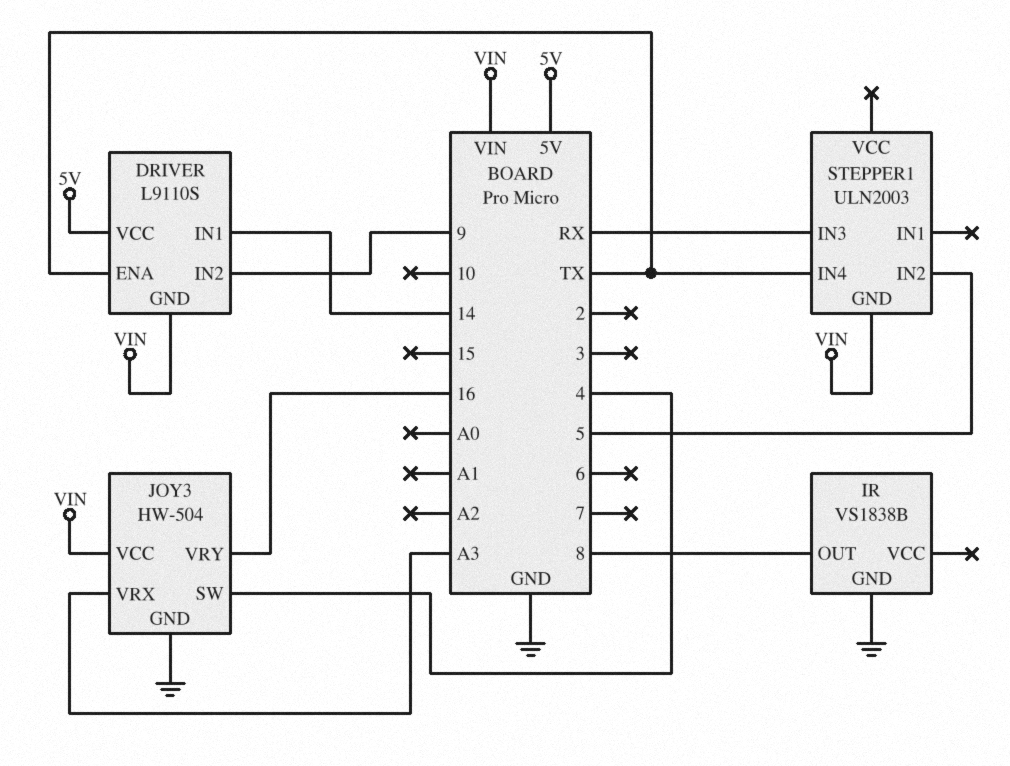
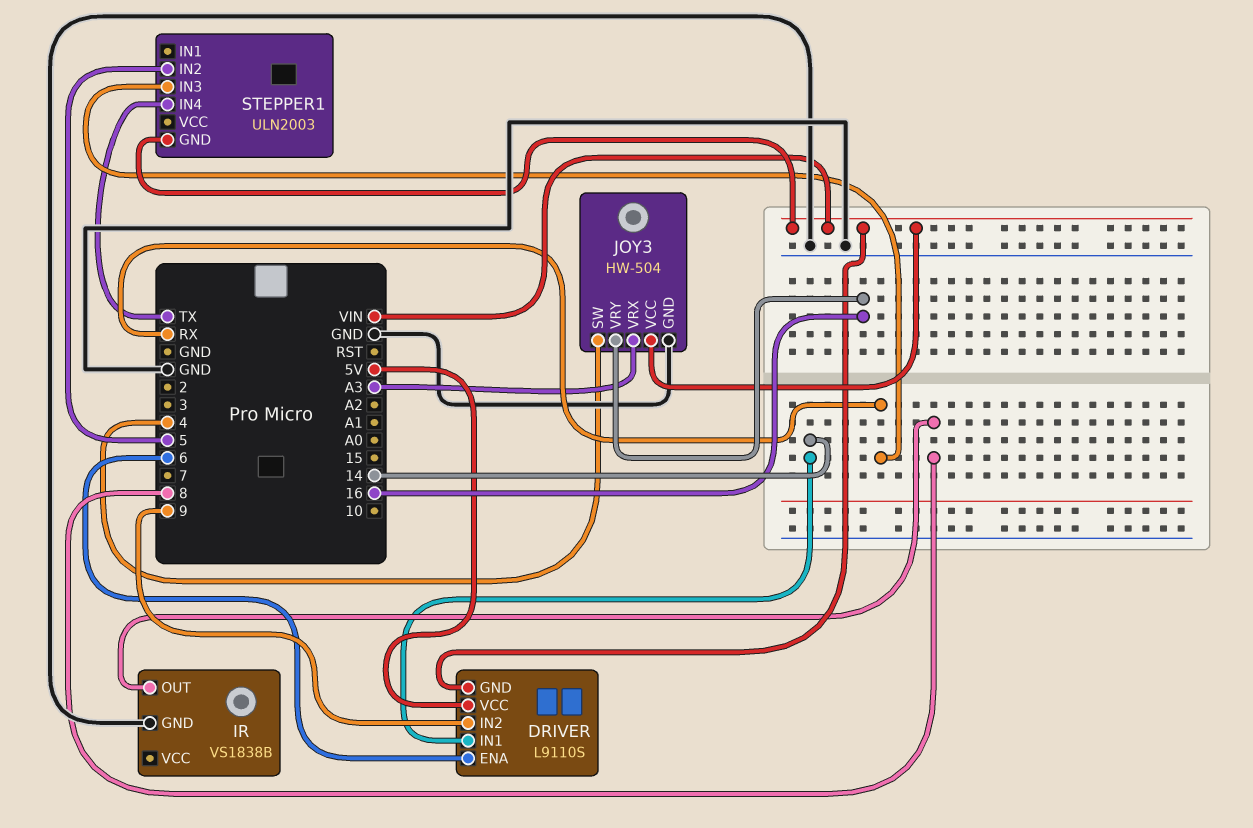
DRIVER pin ENA: TX -> 6

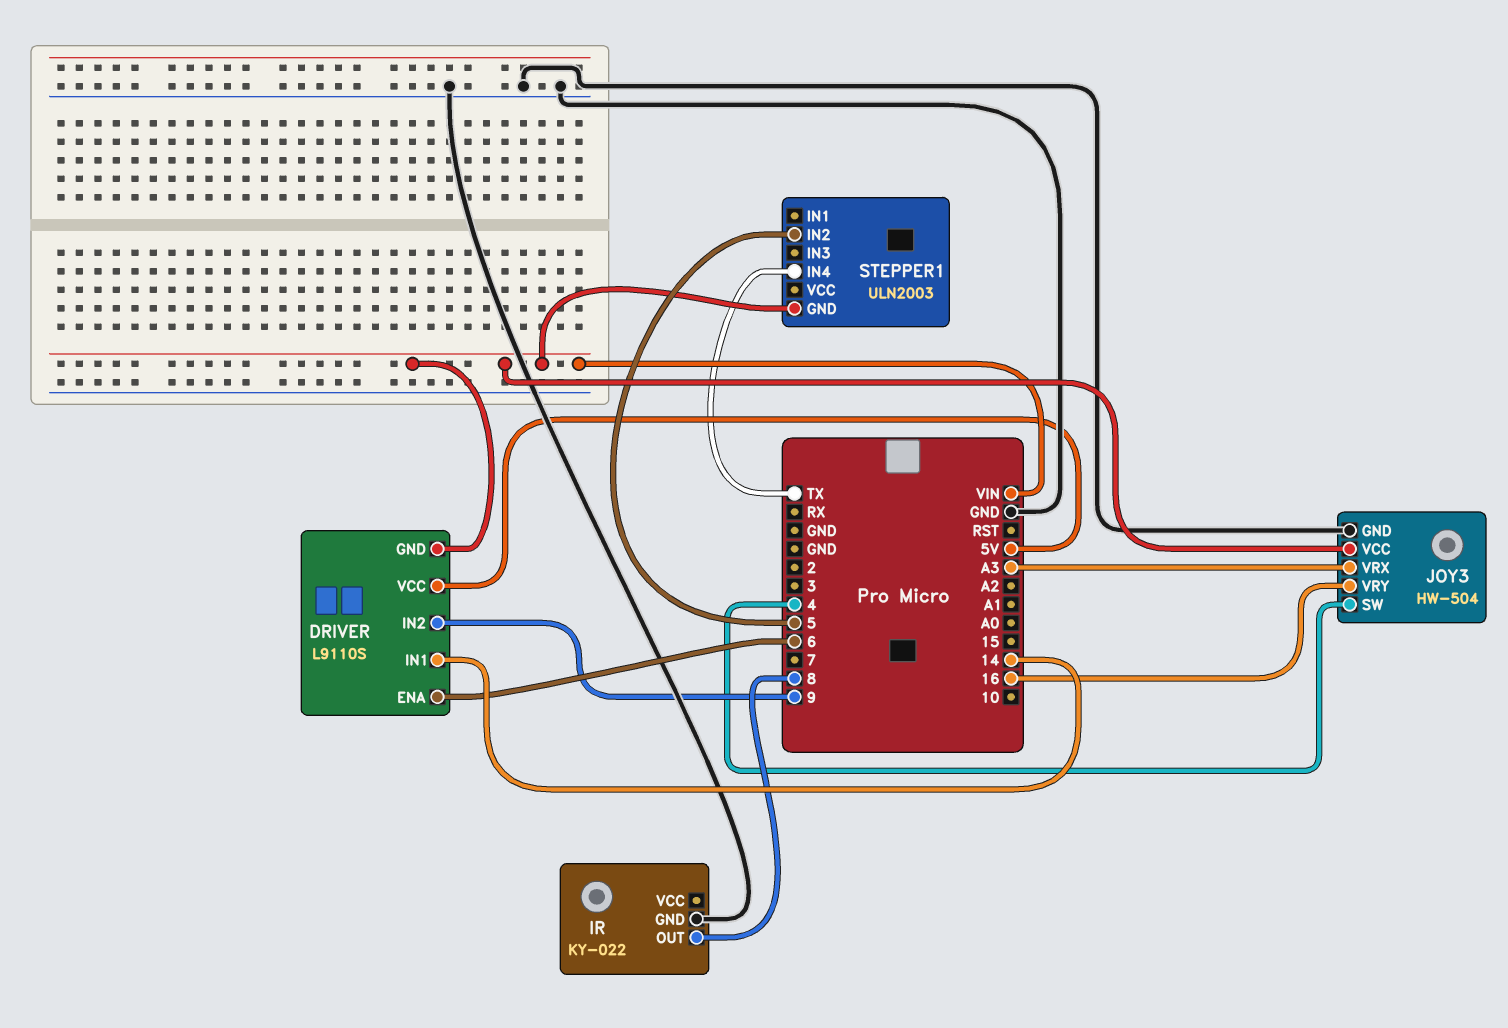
IR: VS1838B -> KY-022
STEPPER1 pin IN3: RX -> none

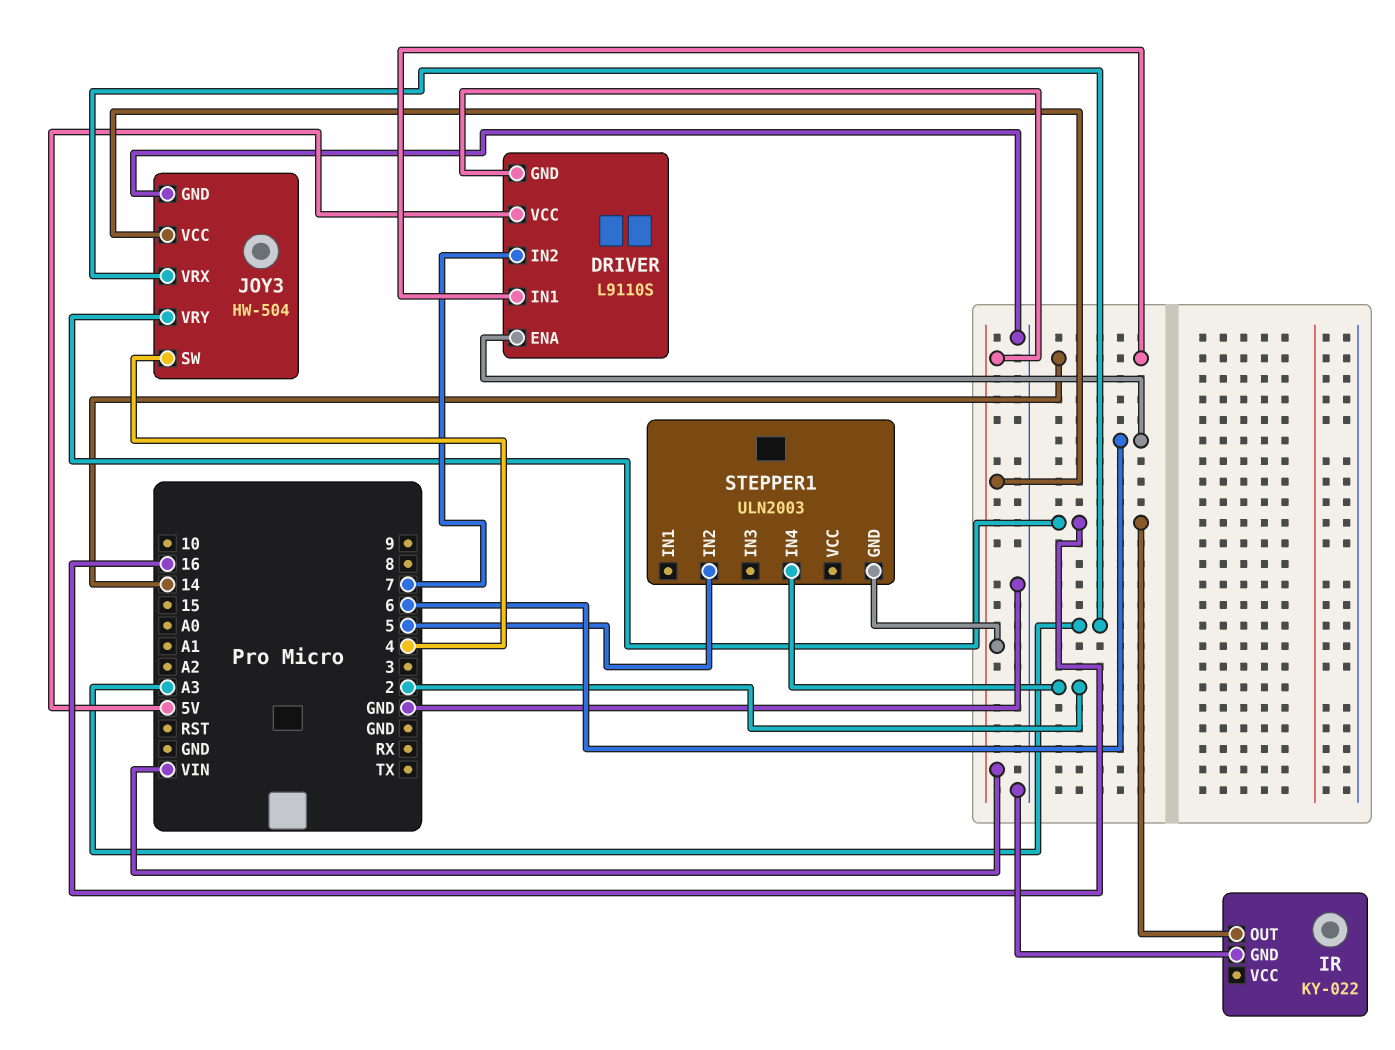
DRIVER pin IN2: 9 -> 7
IR pin OUT: 8 -> 16
STEPPER1 pin IN4: TX -> 2

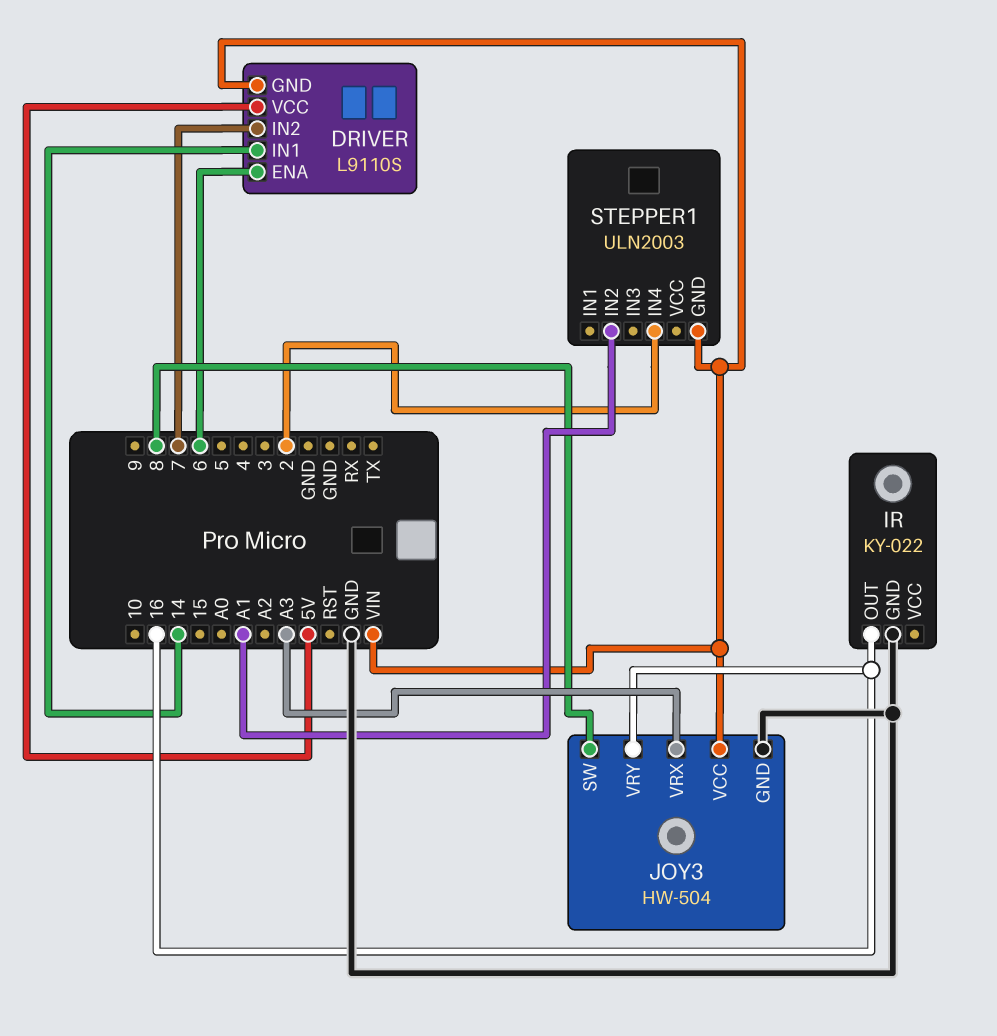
JOY3 pin SW: 4 -> 8
STEPPER1 pin IN2: 5 -> A1

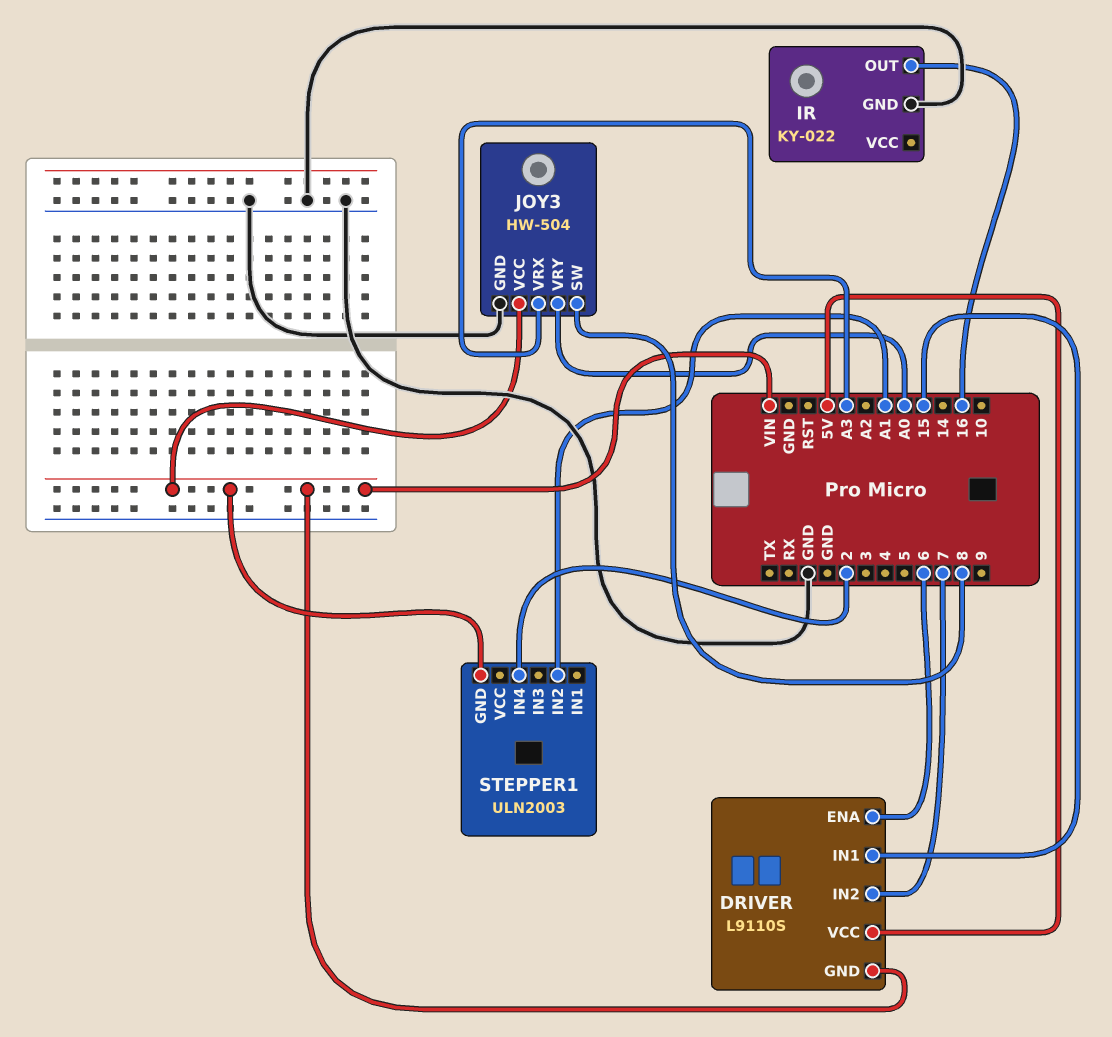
DRIVER pin IN1: 14 -> 15
JOY3 pin VRY: 16 -> A0

